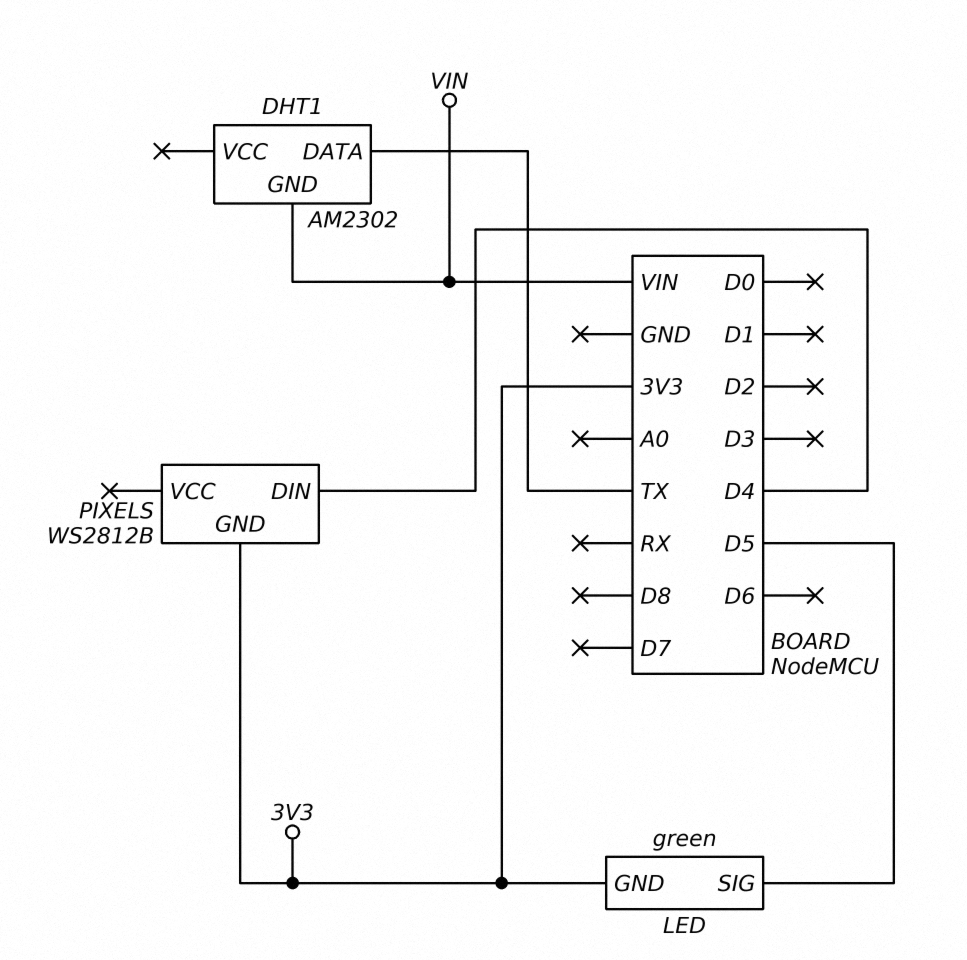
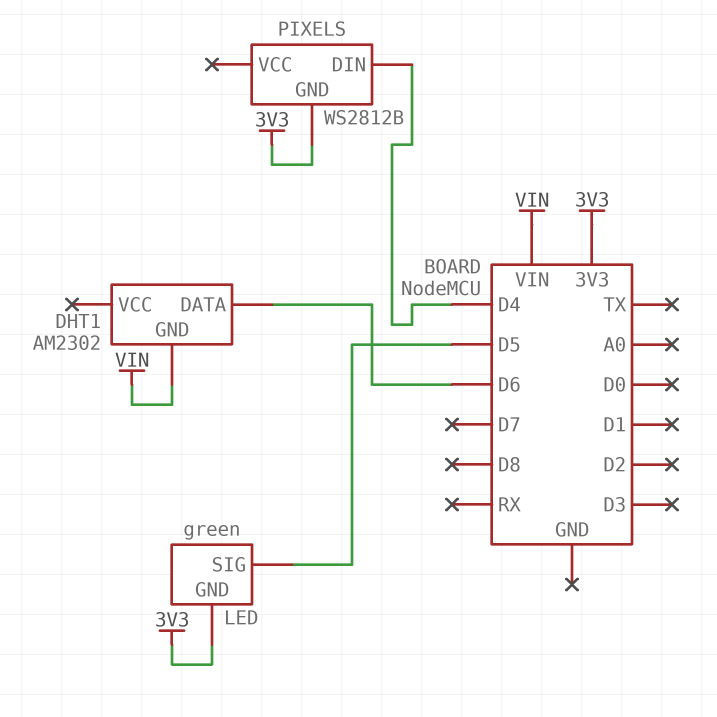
DHT1 pin DATA: TX -> D6

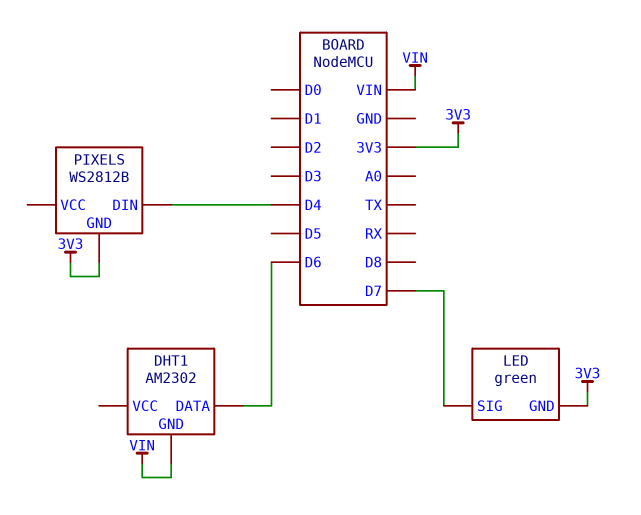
LED pin SIG: D5 -> D7

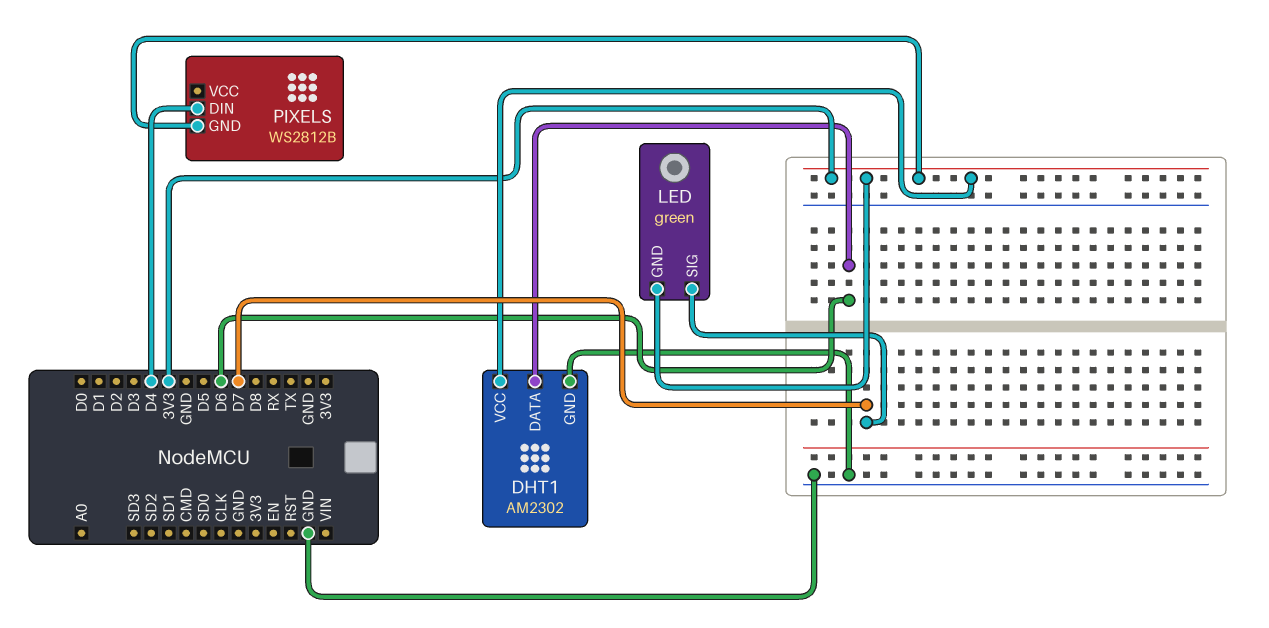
DHT1 pin GND: VIN -> GND
DHT1 pin VCC: none -> 3V3

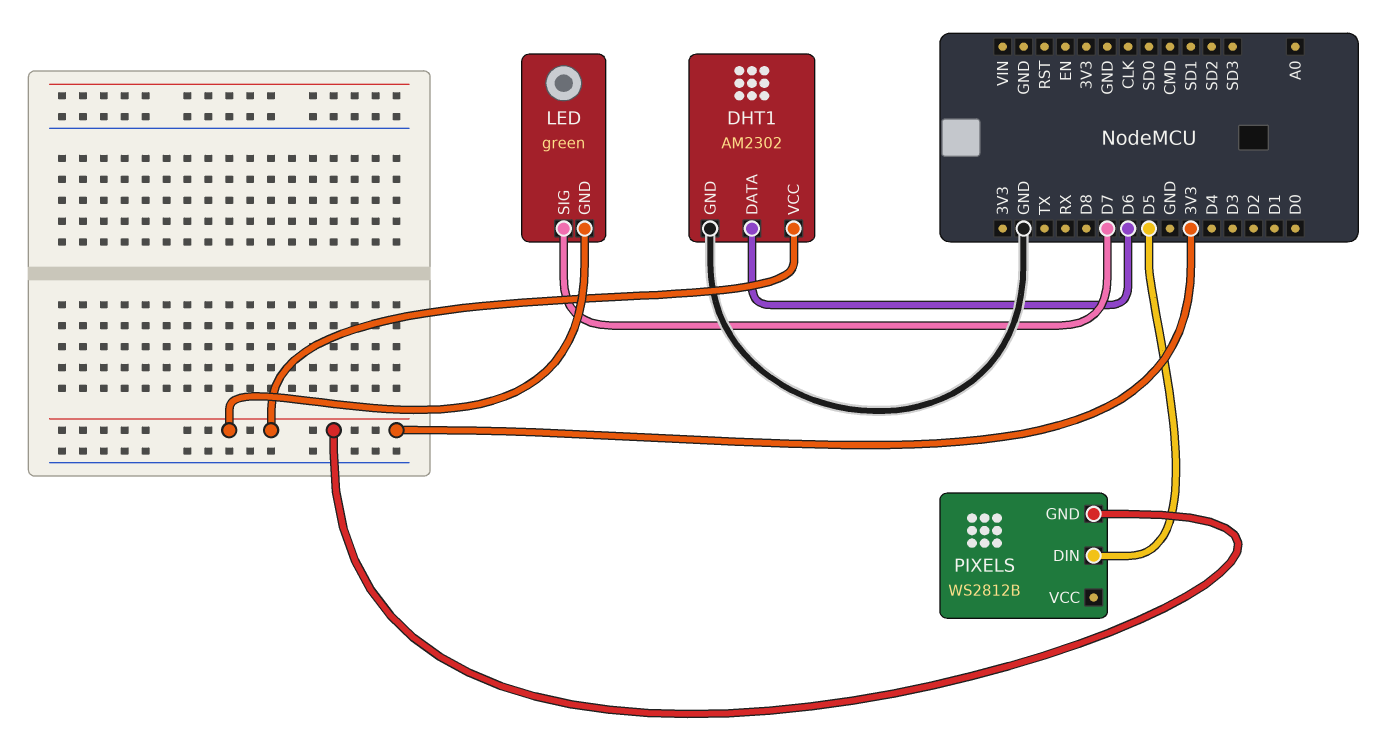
PIXELS pin DIN: D4 -> D5

